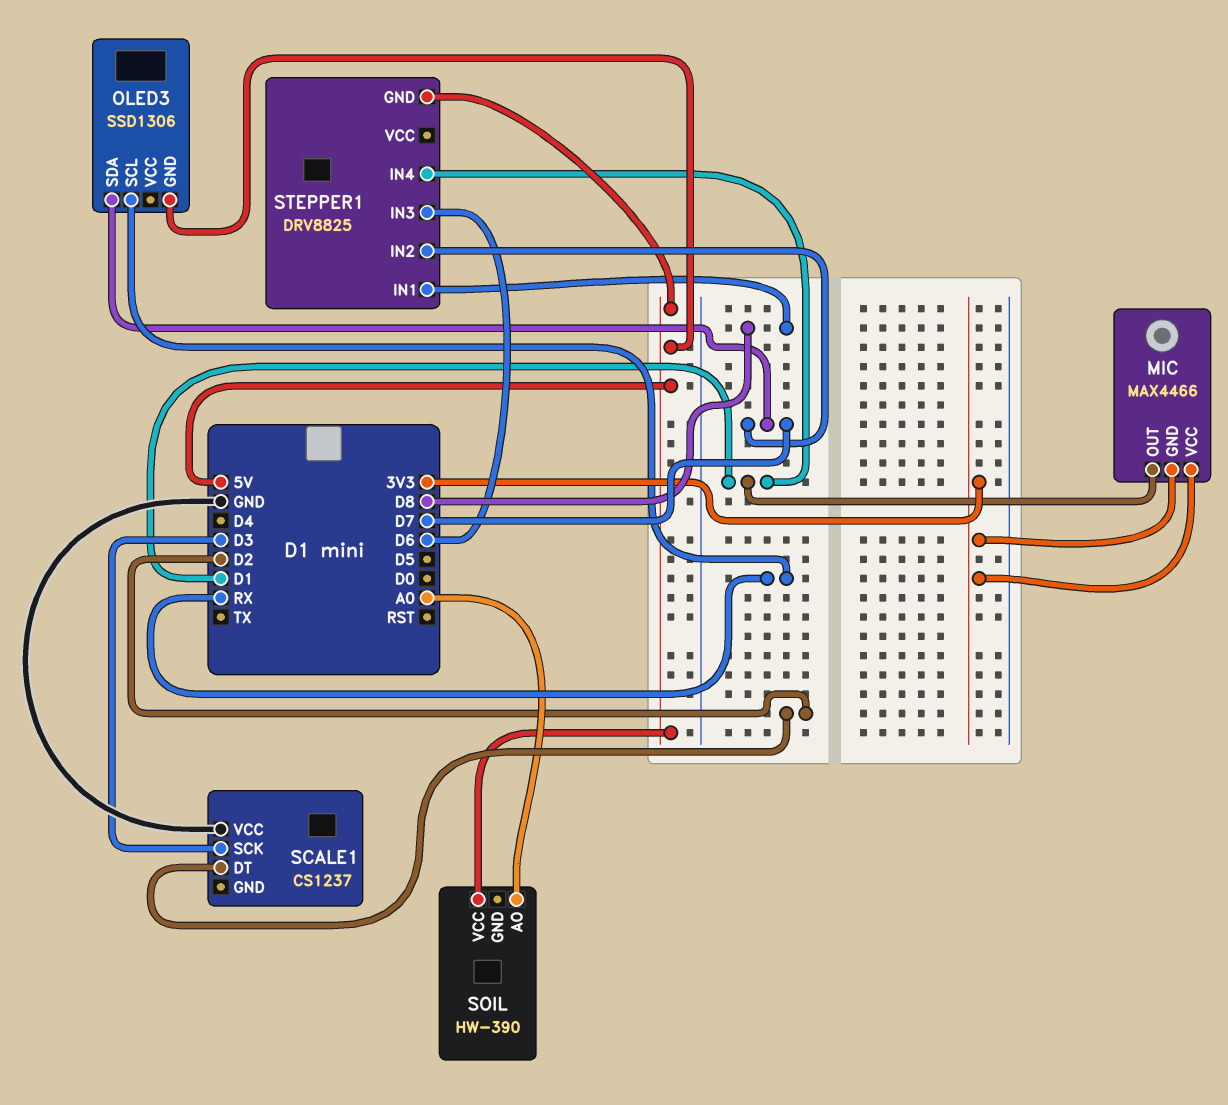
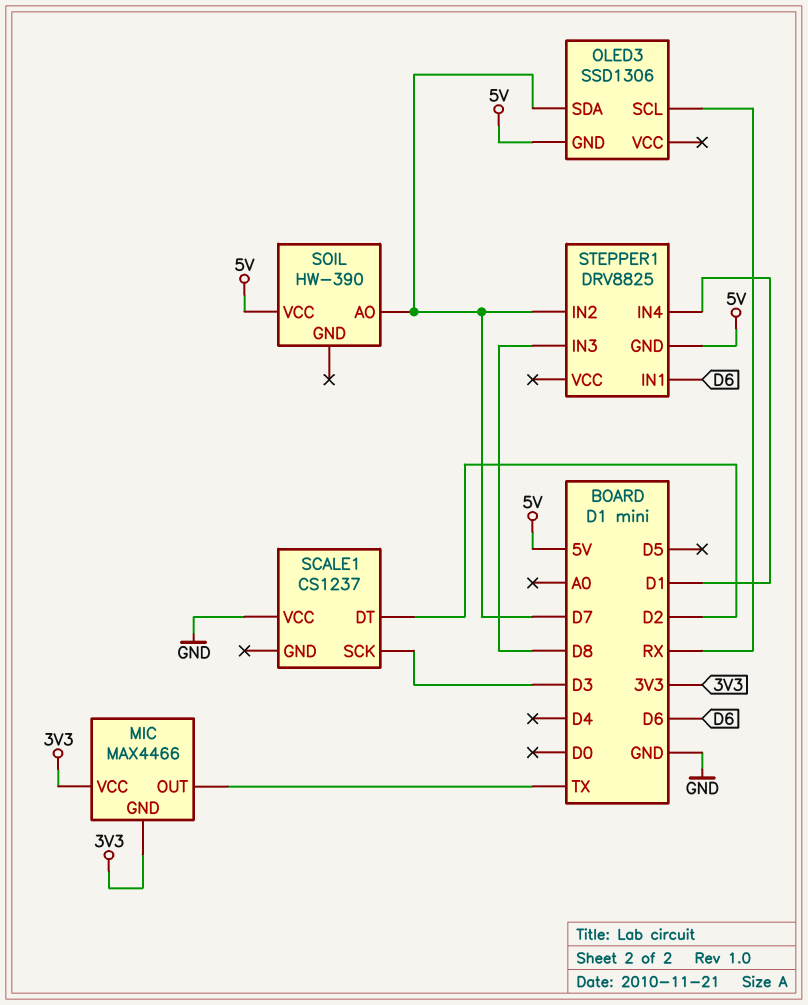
MIC pin OUT: D1 -> TX
SOIL pin AO: A0 -> D7
STEPPER1 pin IN1: D8 -> D6
STEPPER1 pin IN3: D6 -> D8

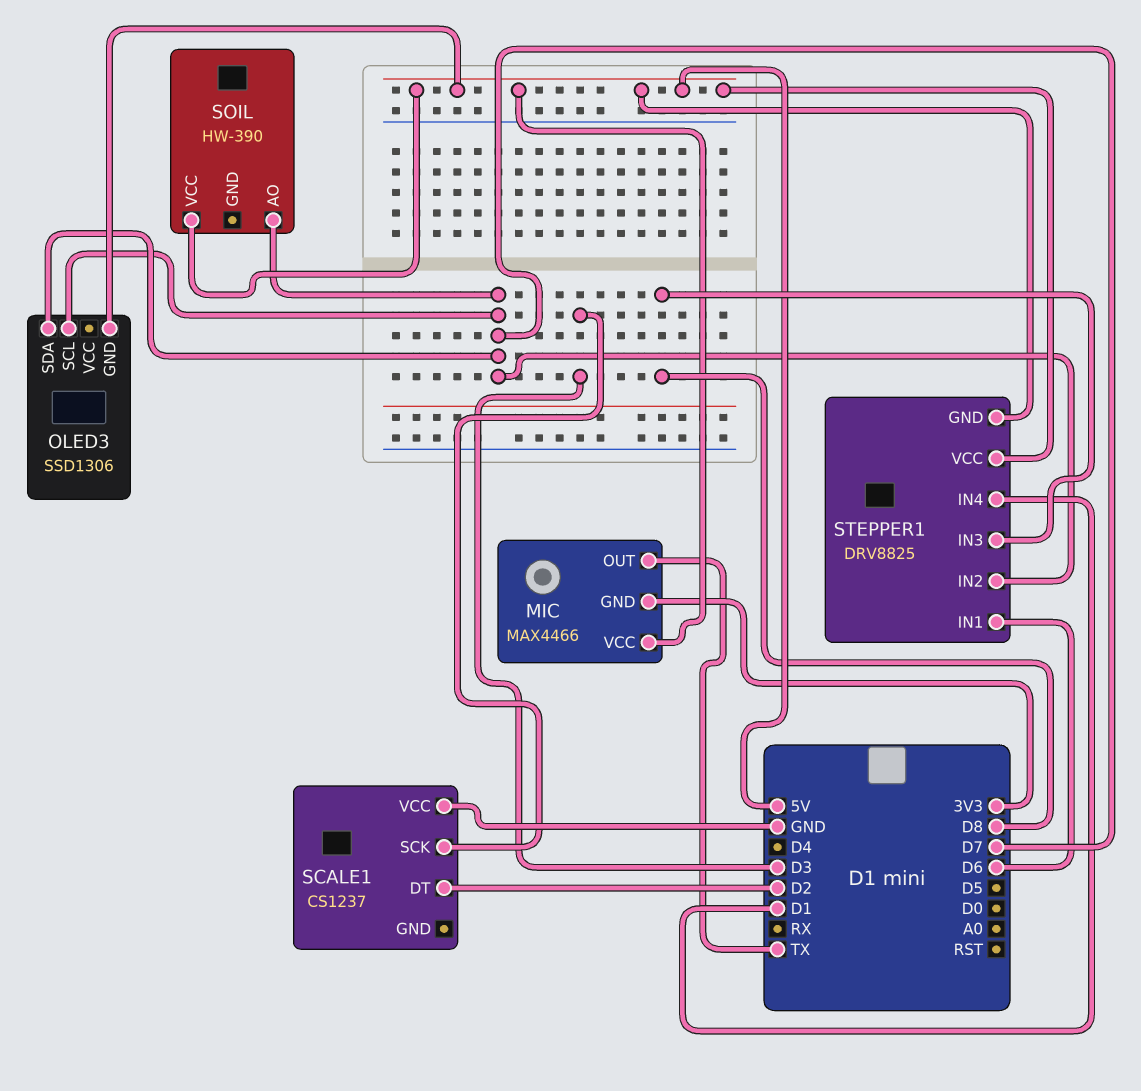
MIC pin VCC: 3V3 -> 5V
OLED3 pin SCL: RX -> D7
STEPPER1 pin VCC: none -> 5V

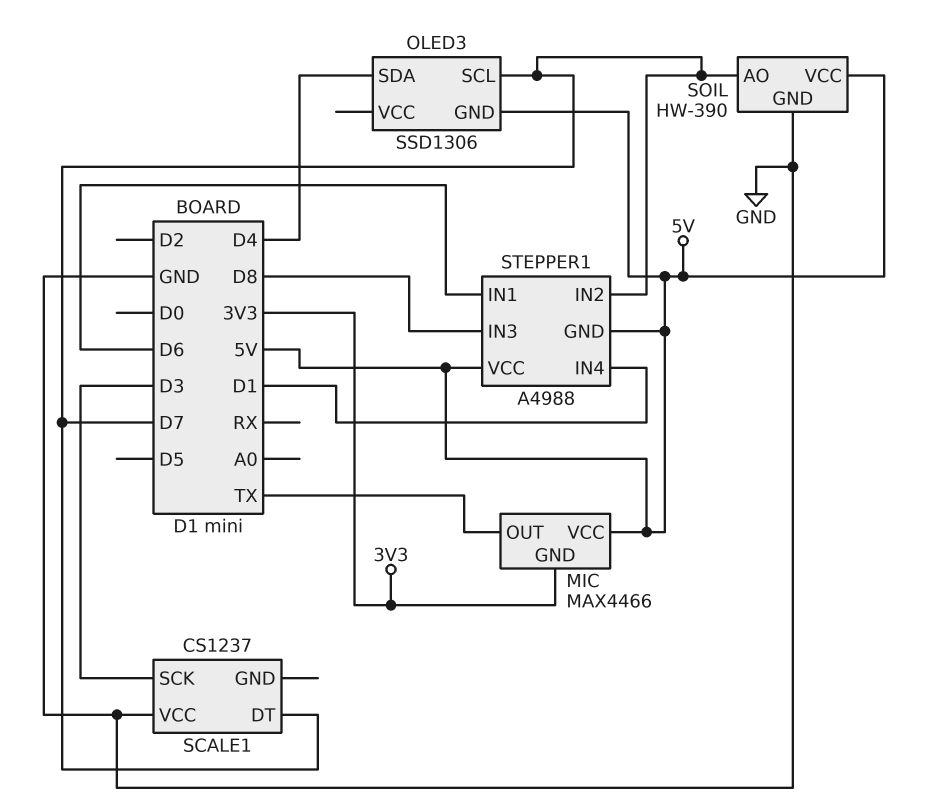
OLED3 pin SDA: D7 -> D4
SCALE1 pin DT: D2 -> D7
SOIL pin GND: none -> GND
STEPPER1: DRV8825 -> A4988

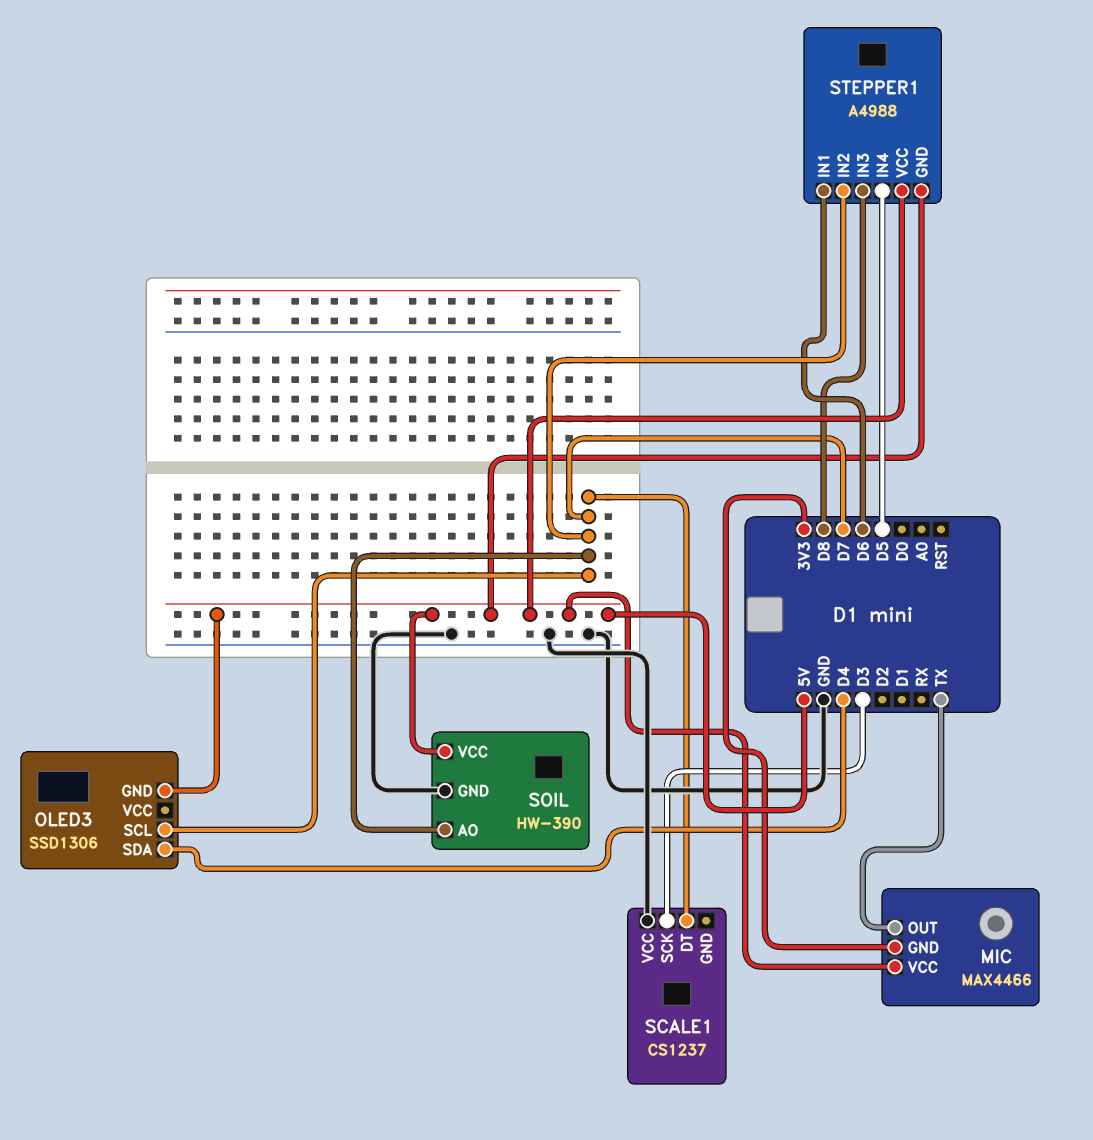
STEPPER1 pin IN4: D1 -> D5

